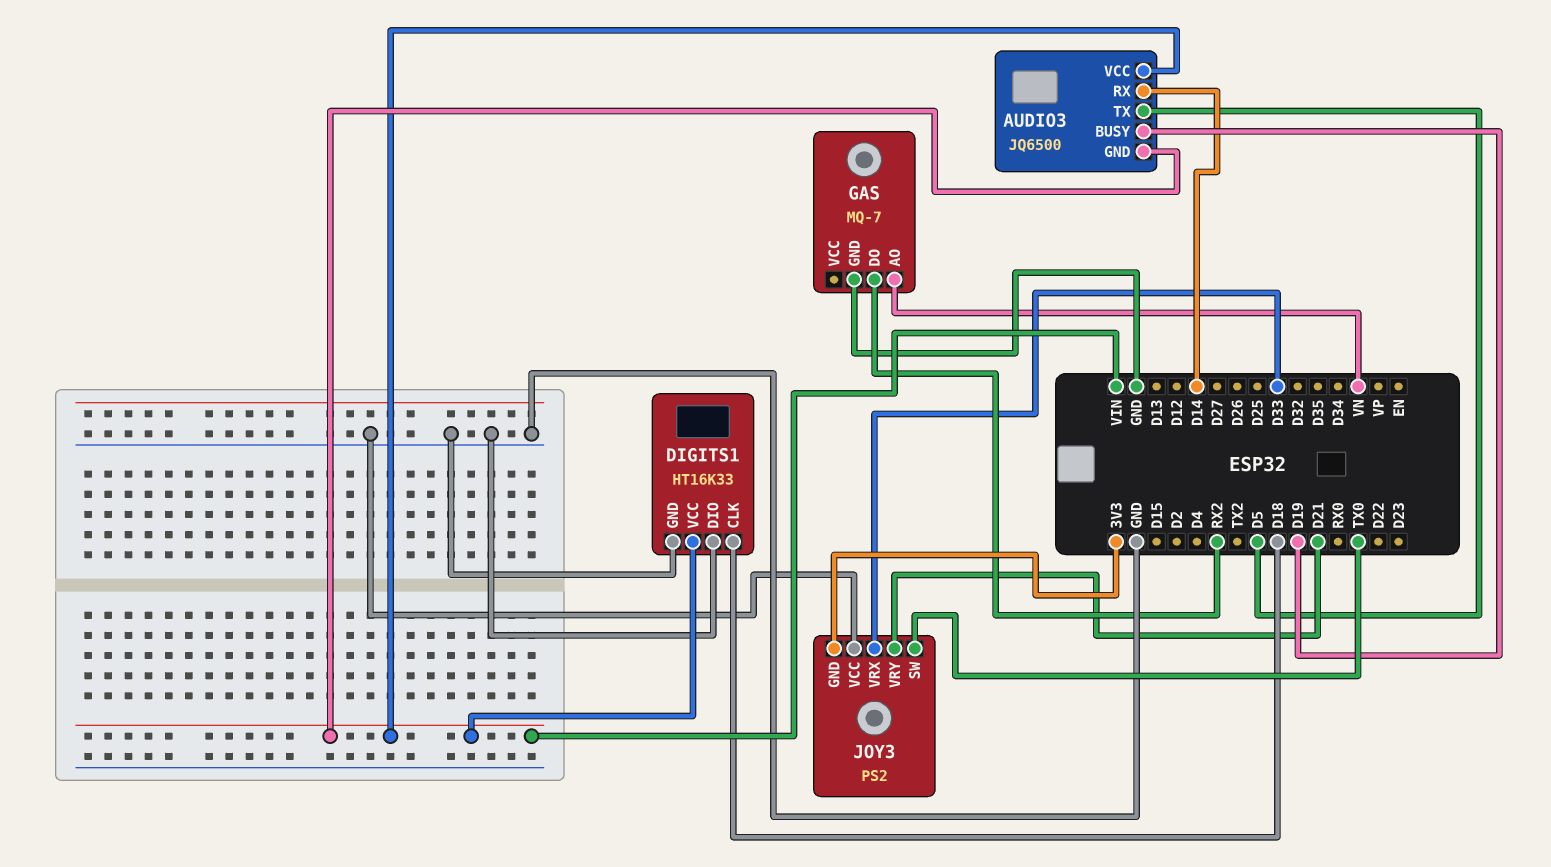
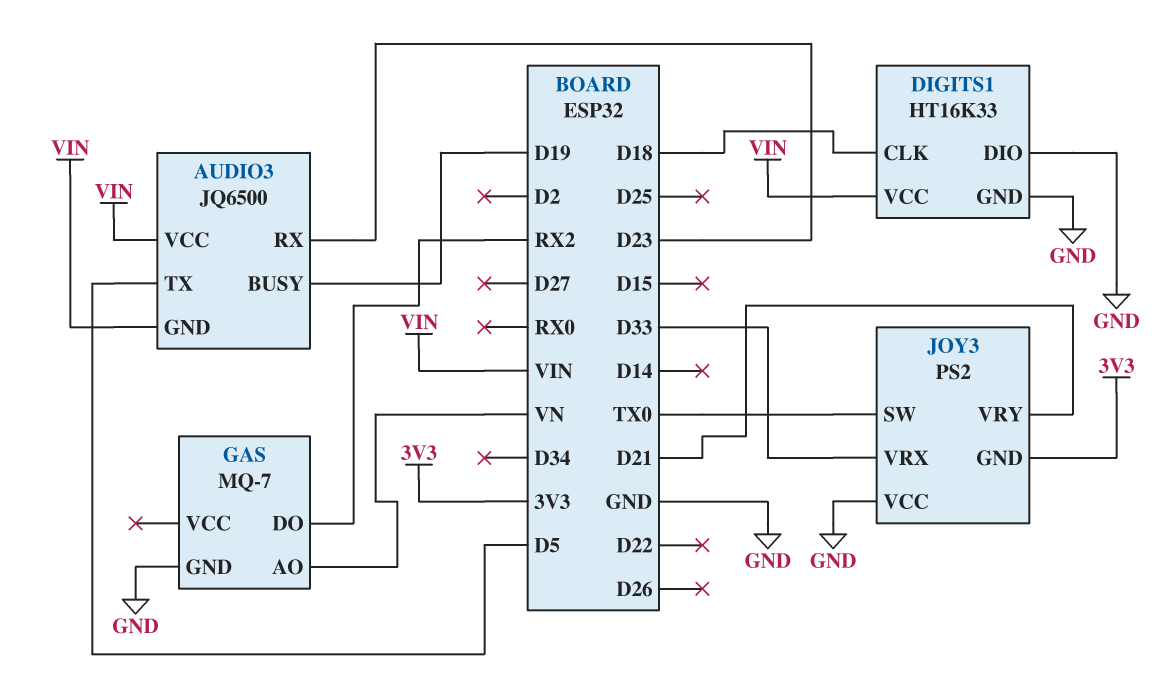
AUDIO3 pin RX: D14 -> D23

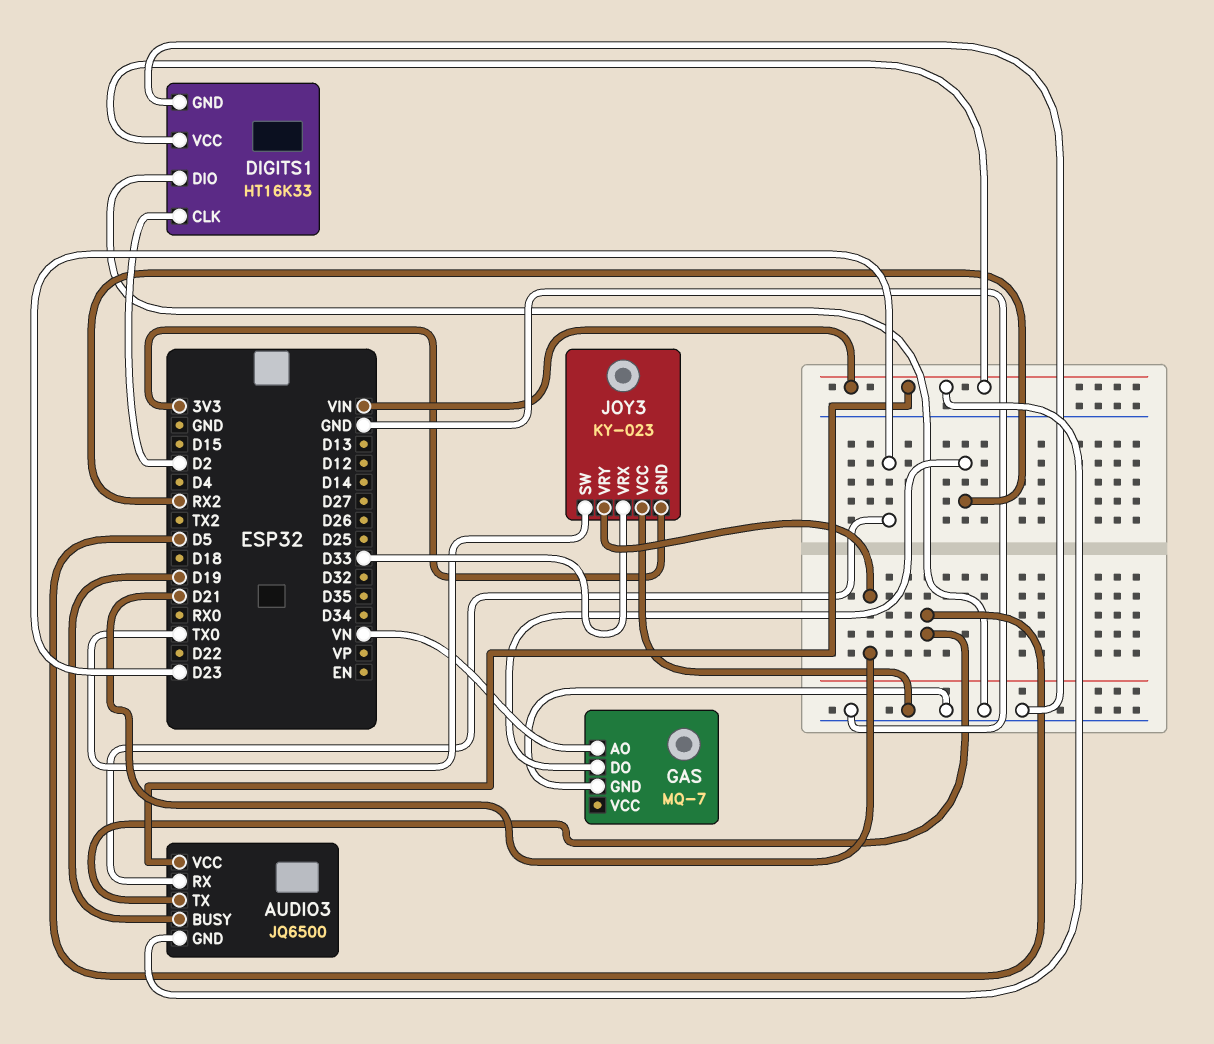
DIGITS1 pin CLK: D18 -> D2
JOY3: PS2 -> KY-023

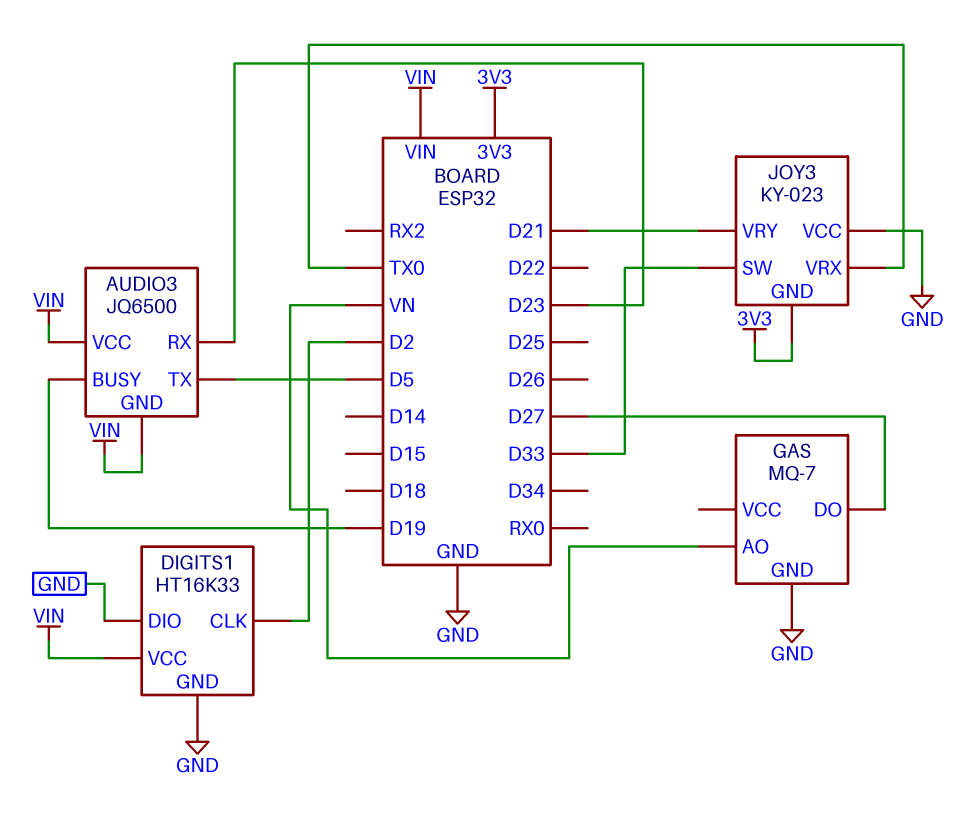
GAS pin DO: RX2 -> D27
JOY3 pin SW: TX0 -> D33
JOY3 pin VRX: D33 -> TX0

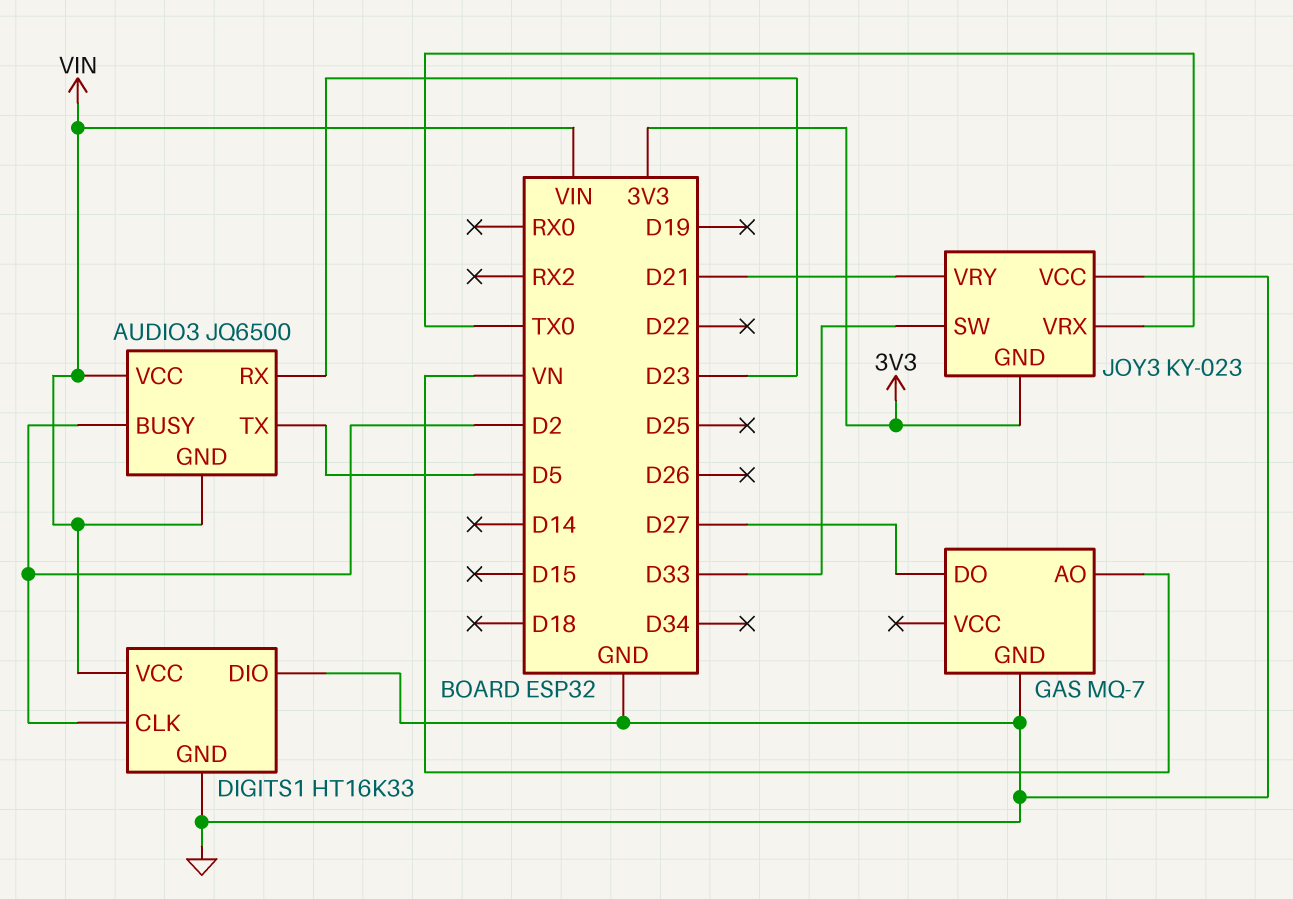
AUDIO3 pin BUSY: D19 -> D2

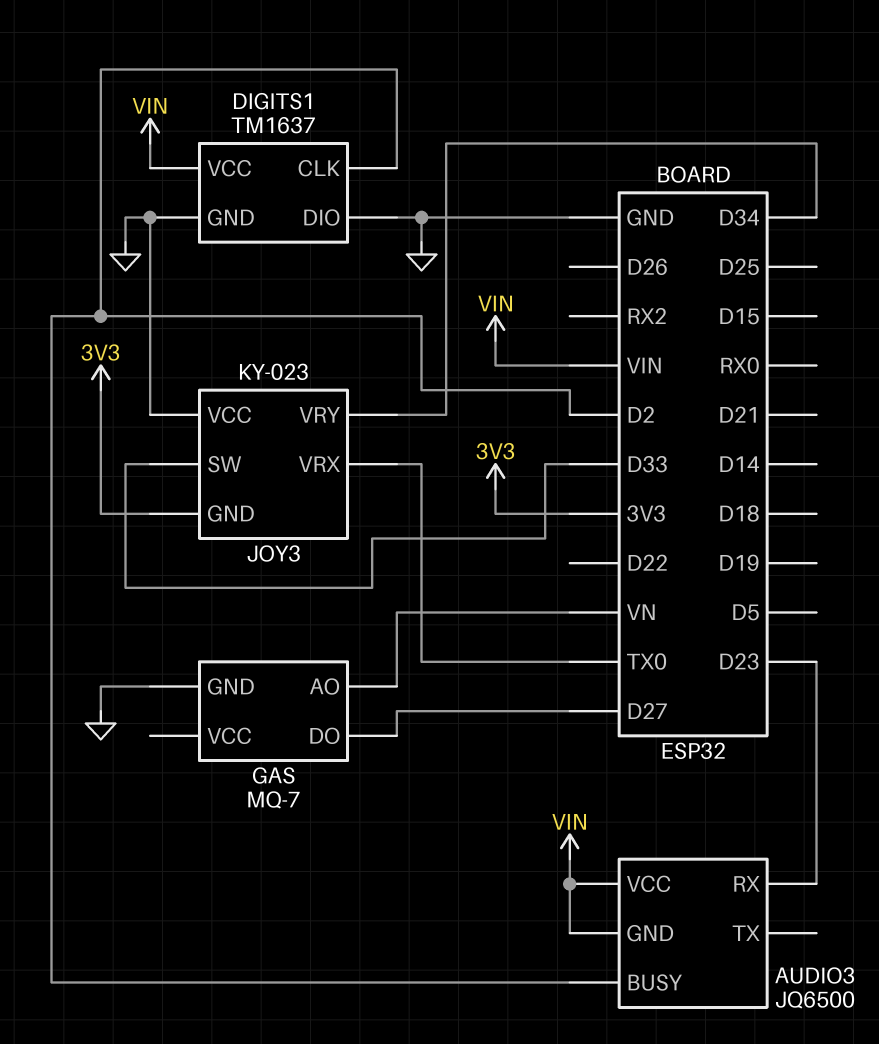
AUDIO3 pin TX: D5 -> none
DIGITS1: HT16K33 -> TM1637
JOY3 pin VRY: D21 -> D34

